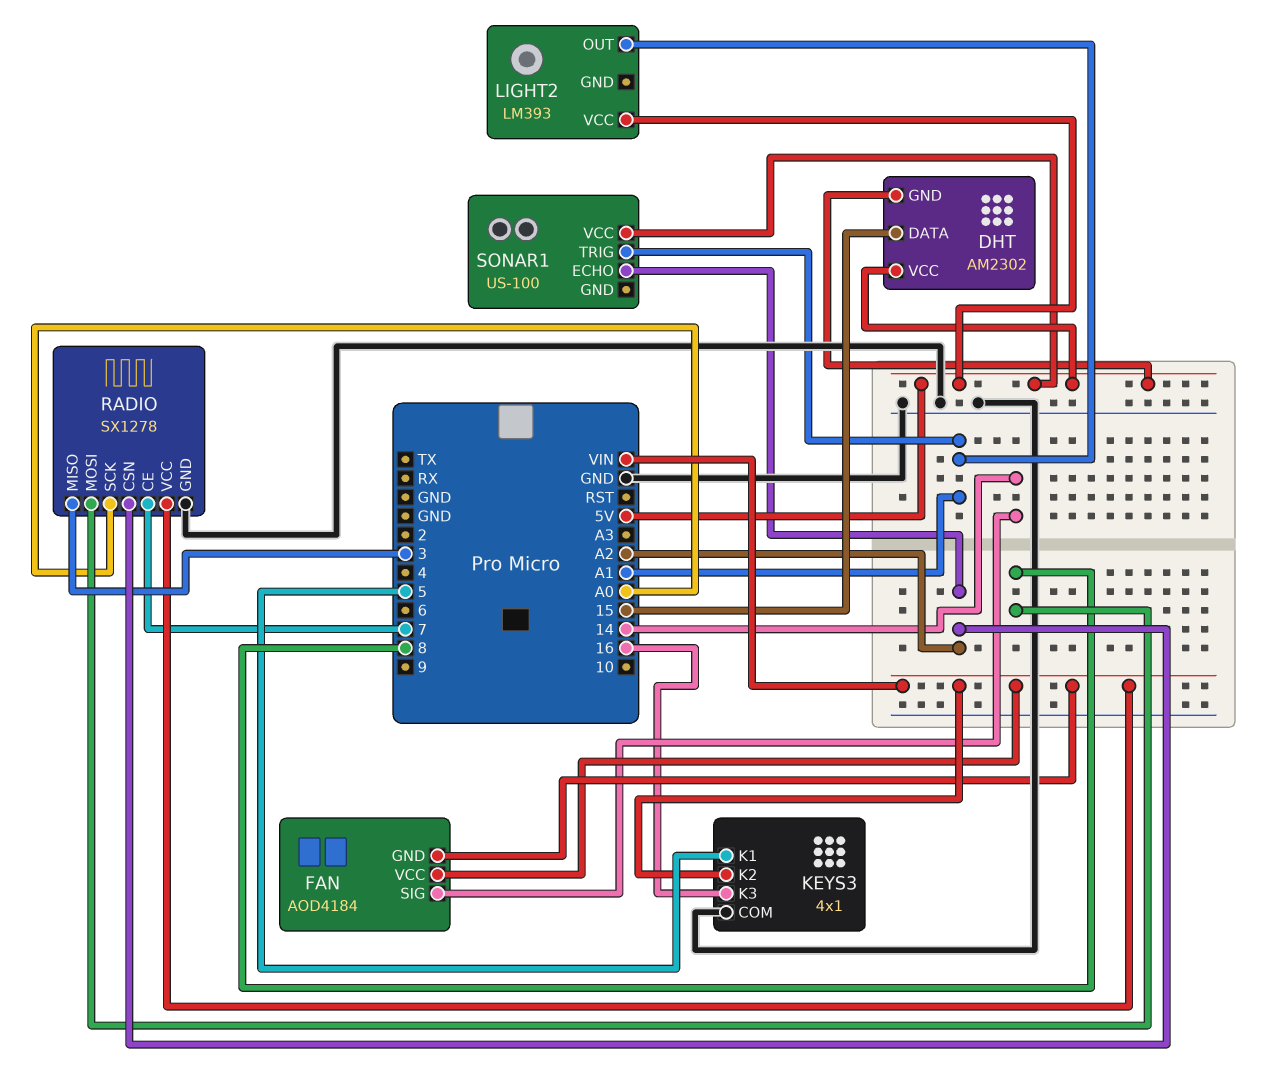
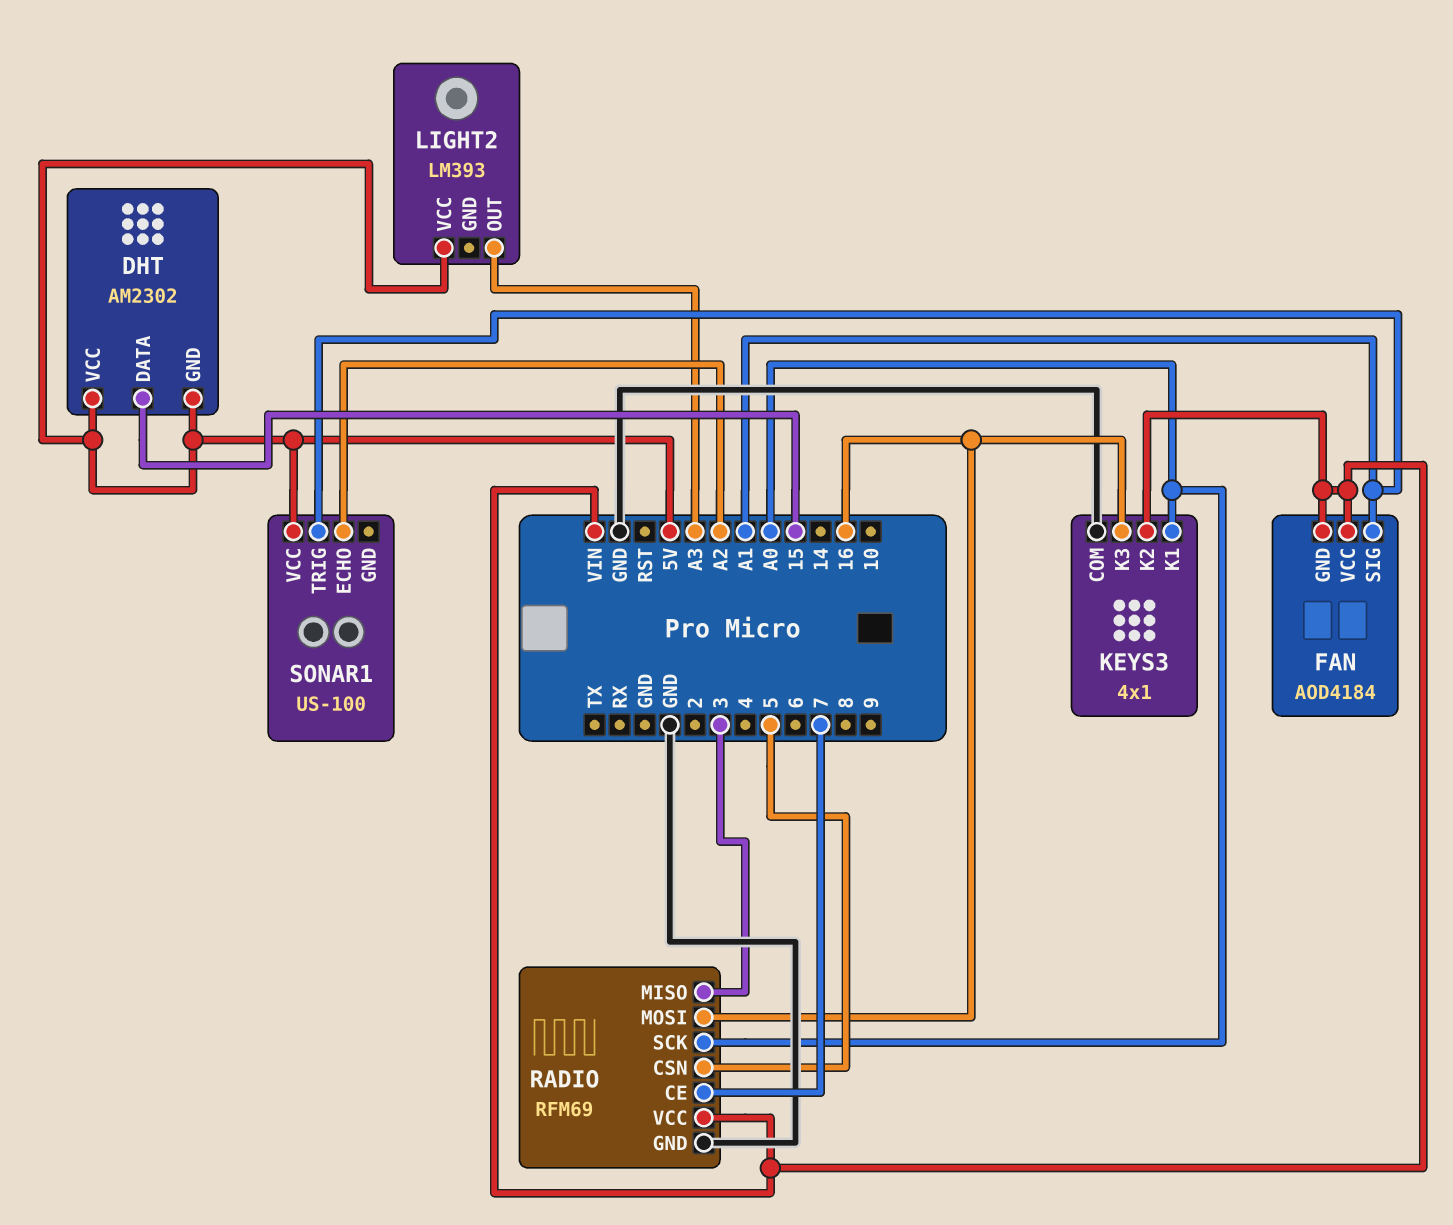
FAN pin SIG: 14 -> A1
KEYS3 pin K1: 5 -> A0
LIGHT2 pin OUT: A1 -> A3
RADIO: SX1278 -> RFM69
RADIO pin CSN: A2 -> 5
RADIO pin MOSI: 8 -> 16

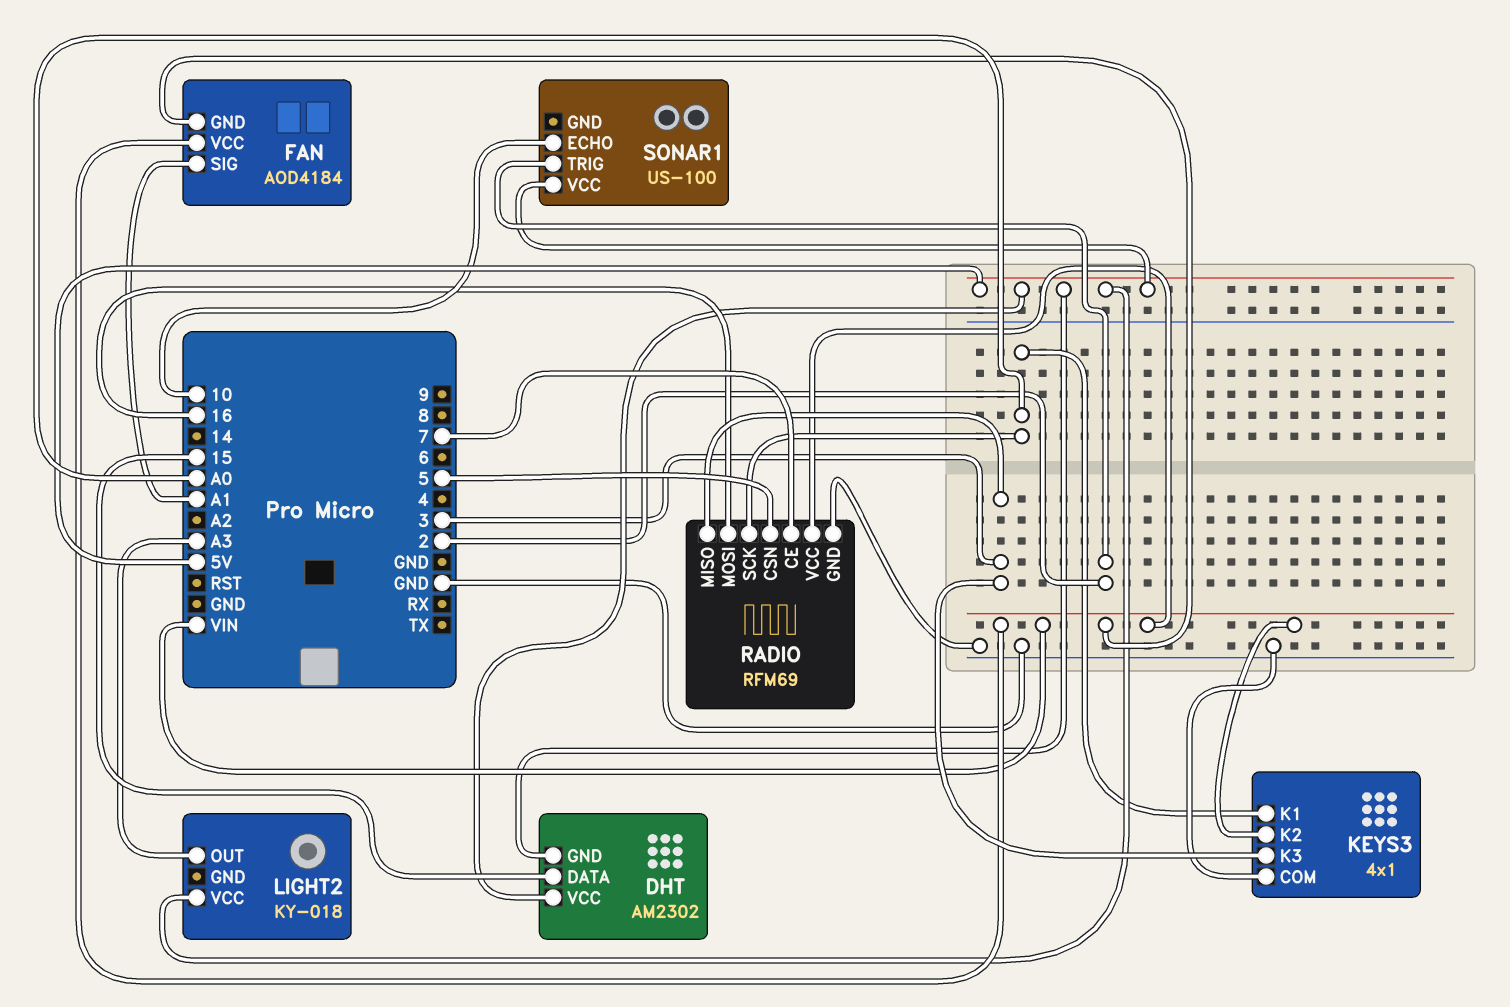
KEYS3 pin K3: 16 -> 3
LIGHT2: LM393 -> KY-018
SONAR1 pin ECHO: A2 -> 10
SONAR1 pin TRIG: A1 -> 2

